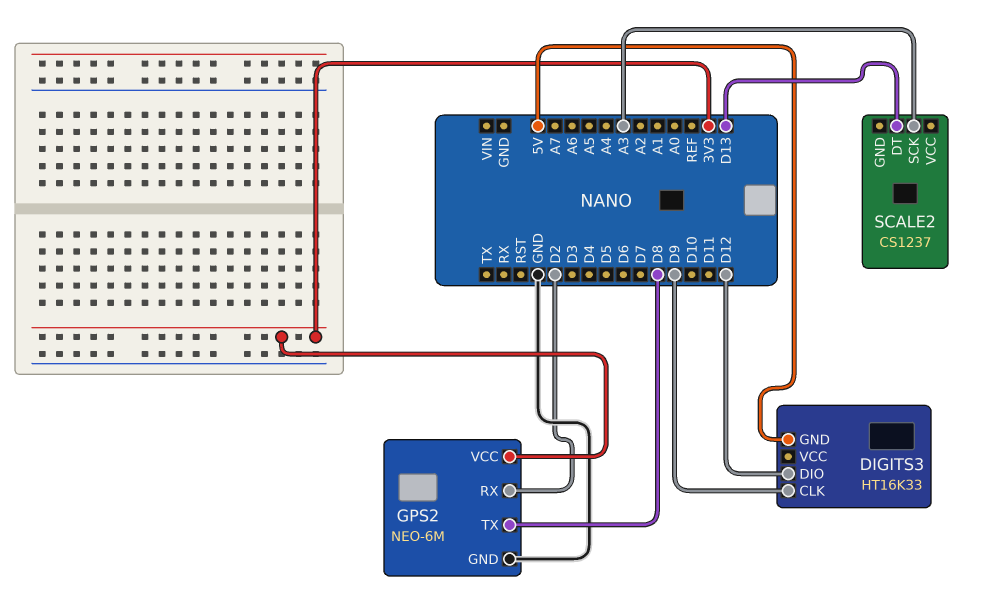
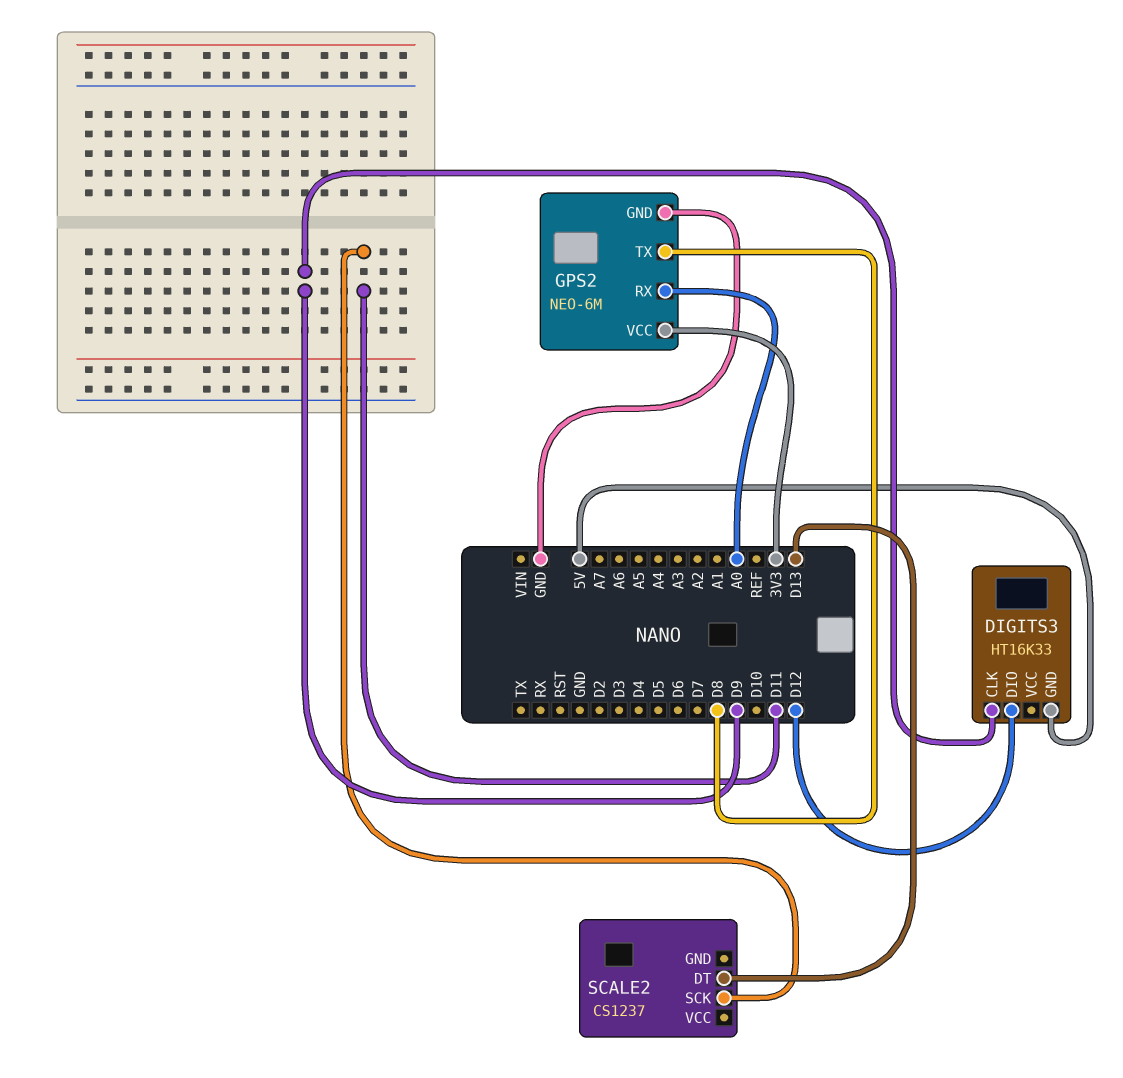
GPS2 pin RX: D2 -> A0
SCALE2 pin SCK: A3 -> D11

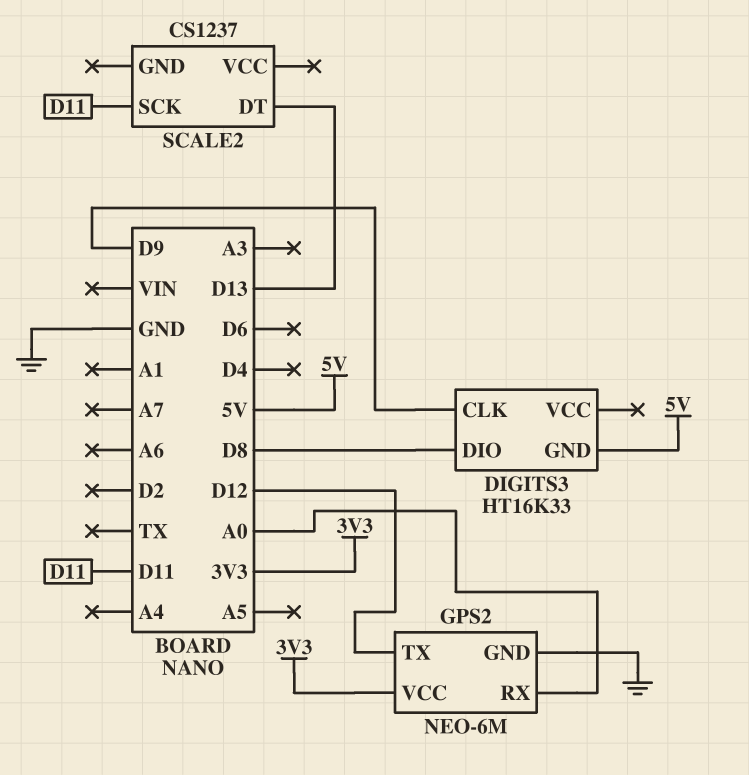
DIGITS3 pin DIO: D12 -> D8
GPS2 pin TX: D8 -> D12

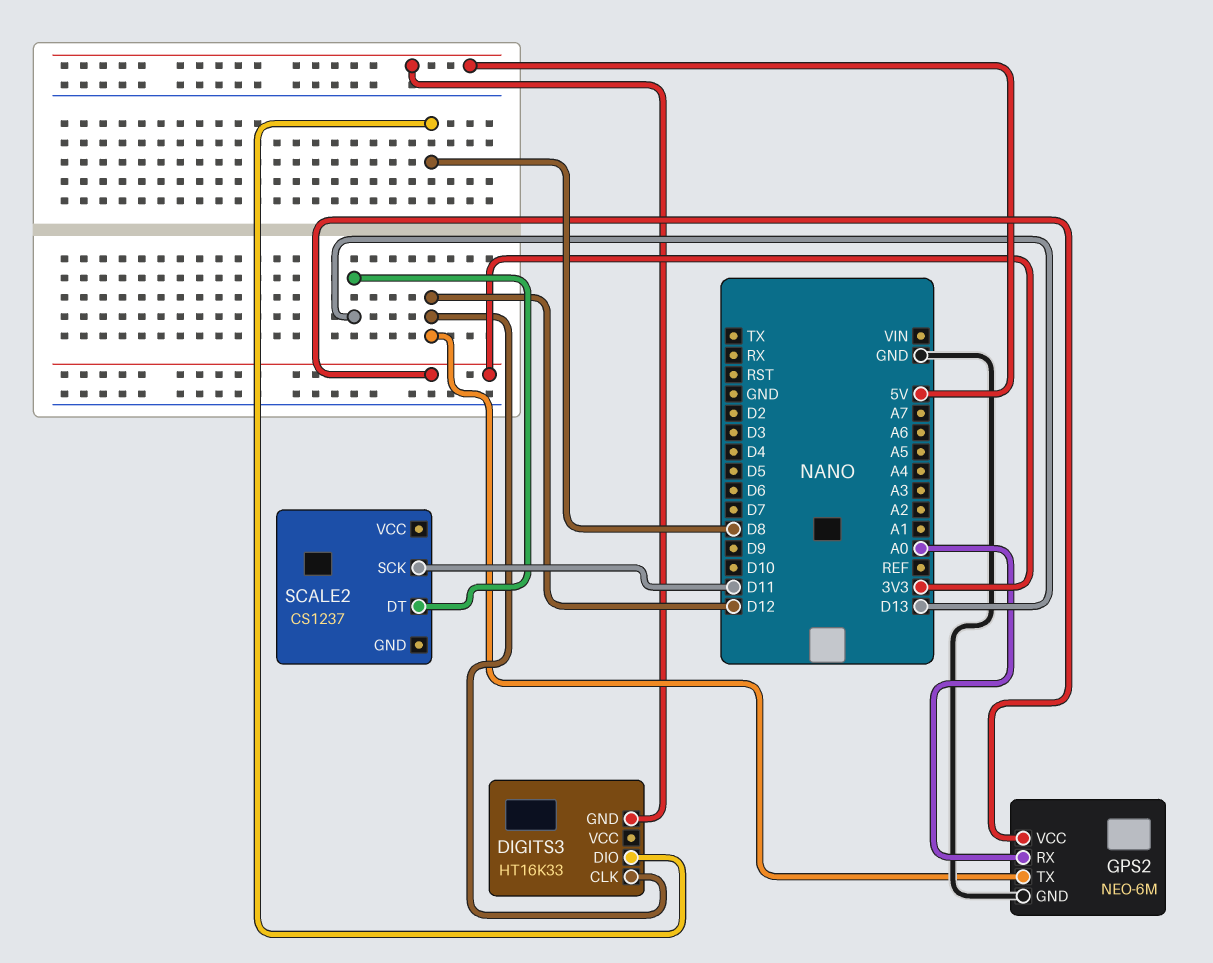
DIGITS3 pin CLK: D9 -> D12

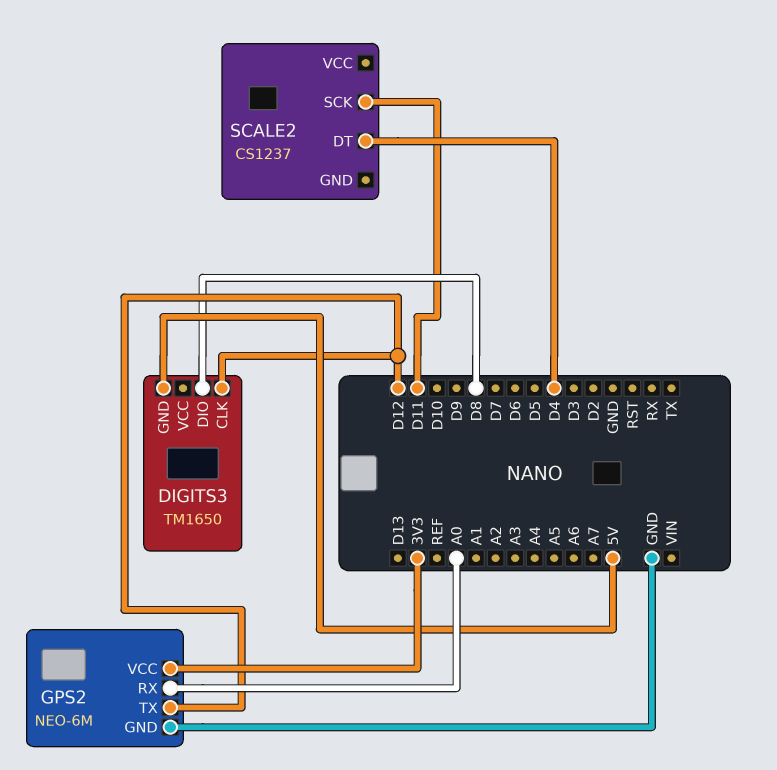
DIGITS3: HT16K33 -> TM1650
SCALE2 pin DT: D13 -> D4

